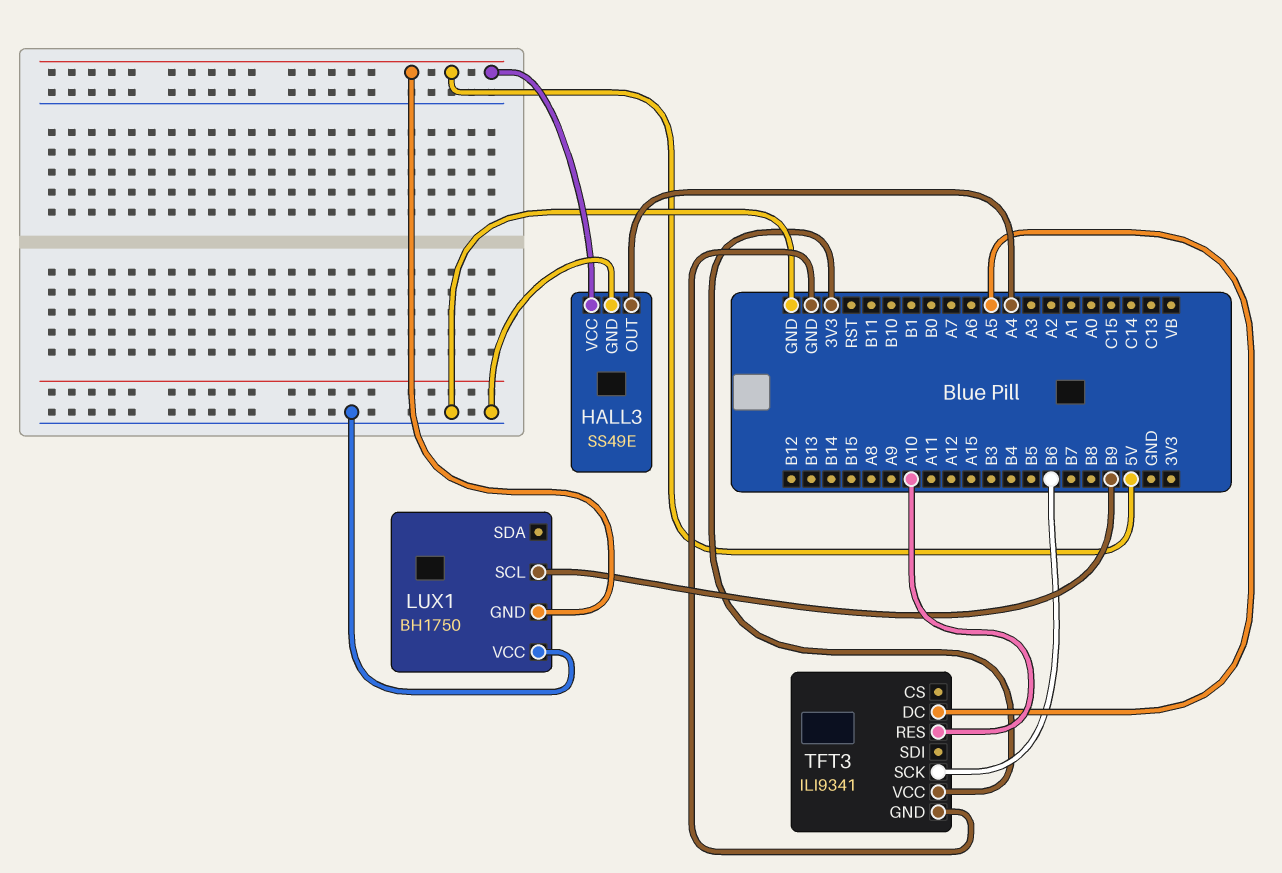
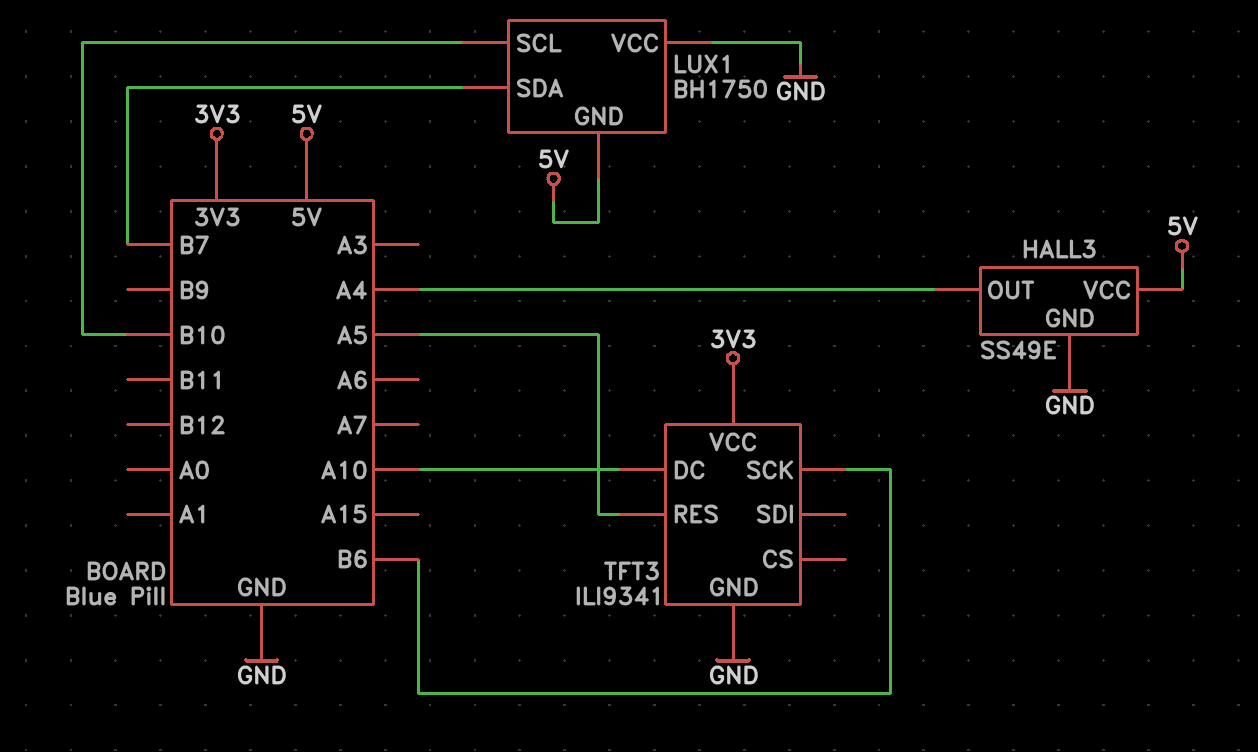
LUX1 pin SCL: B9 -> B10
LUX1 pin SDA: none -> B7
TFT3 pin DC: A5 -> A10
TFT3 pin RES: A10 -> A5

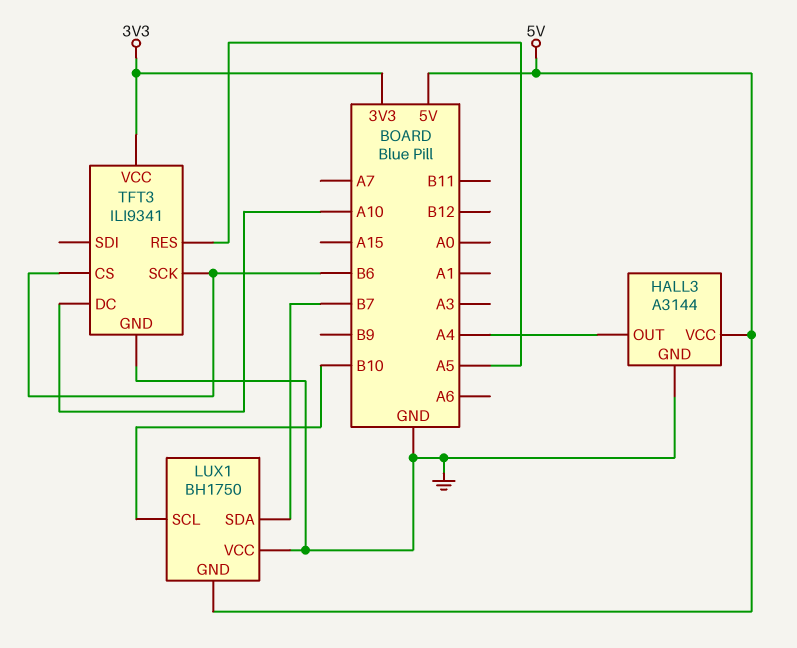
HALL3: SS49E -> A3144
TFT3 pin CS: none -> B6

